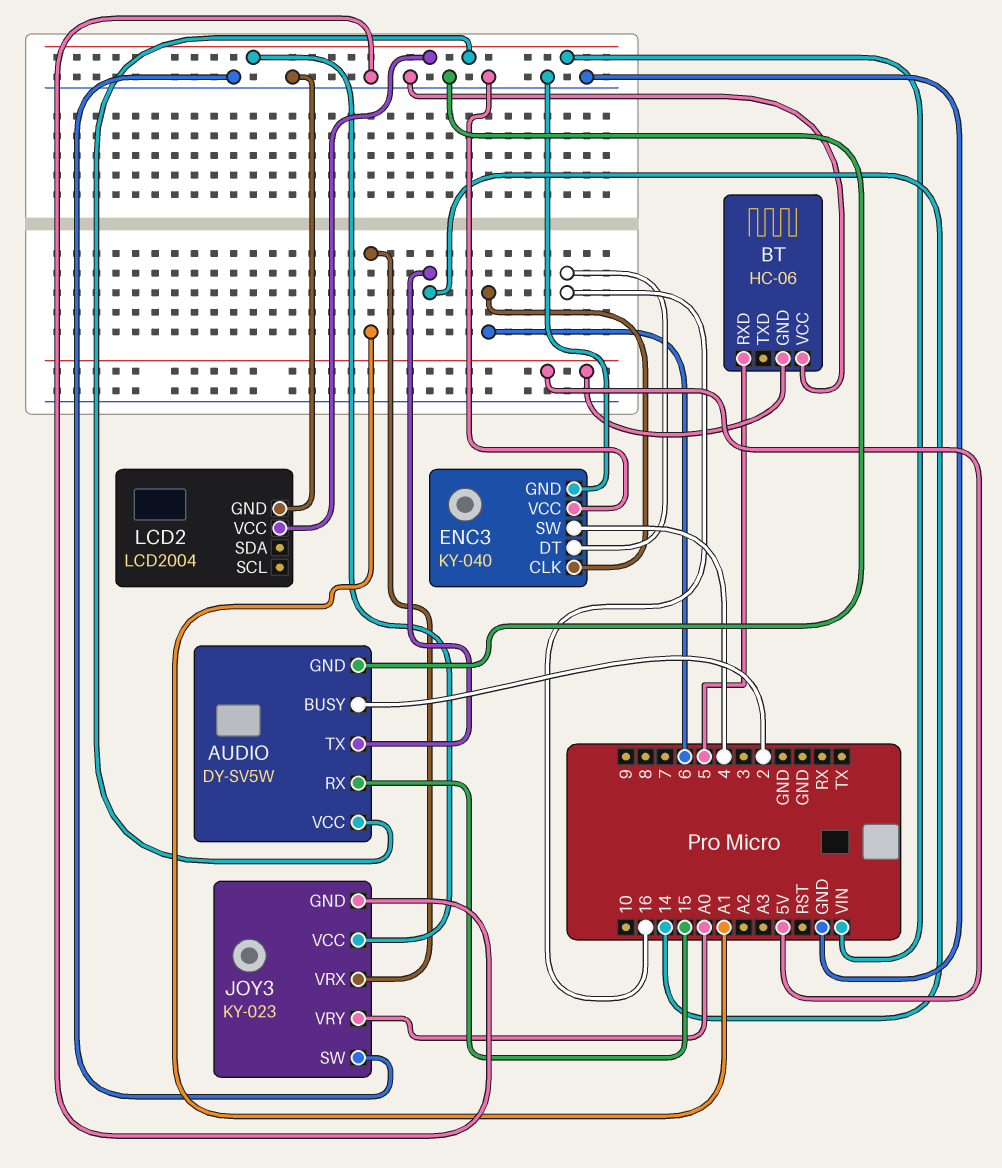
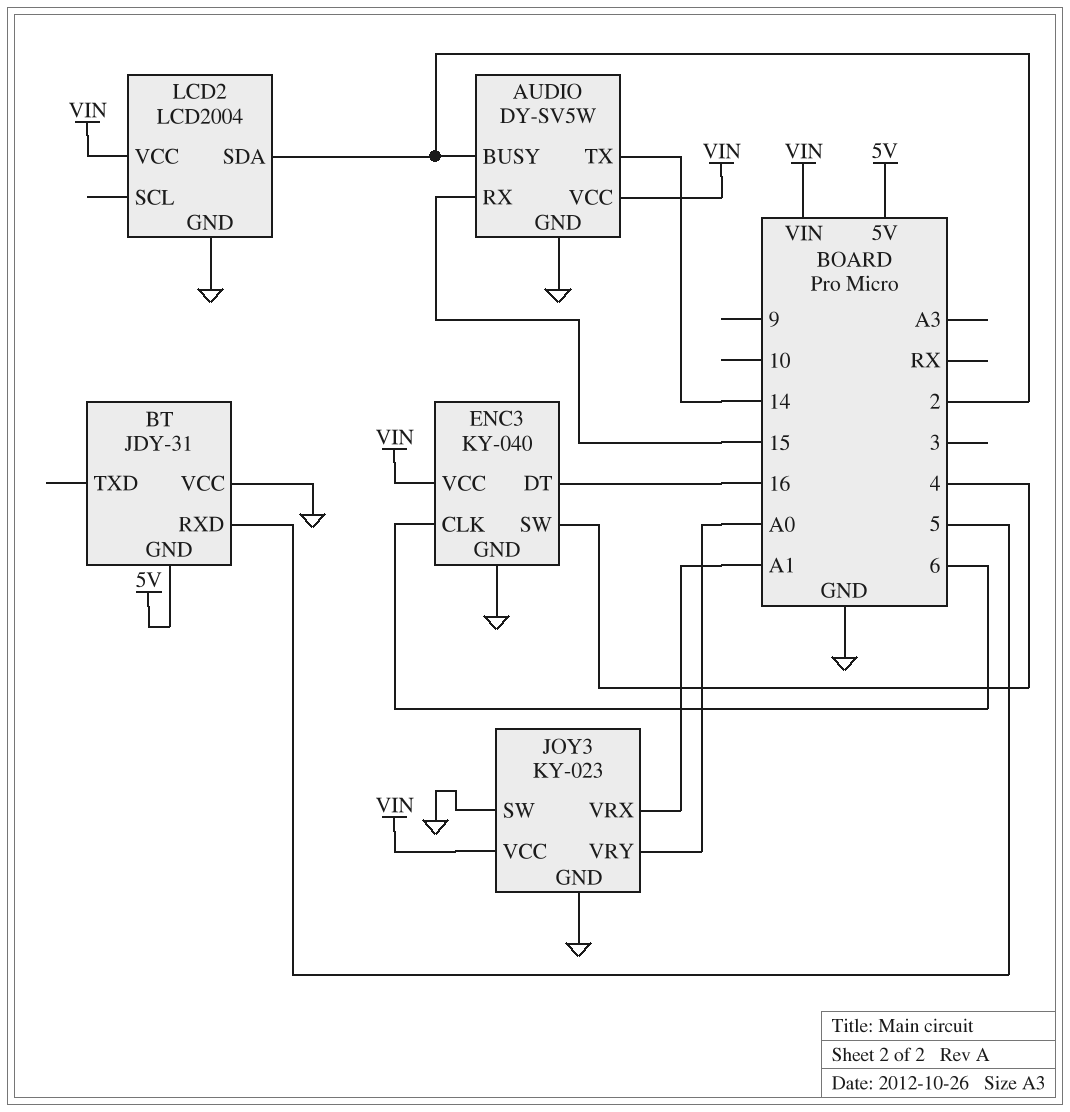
BT: HC-06 -> JDY-31
ENC3 pin VCC: GND -> VIN
LCD2 pin SDA: none -> 2

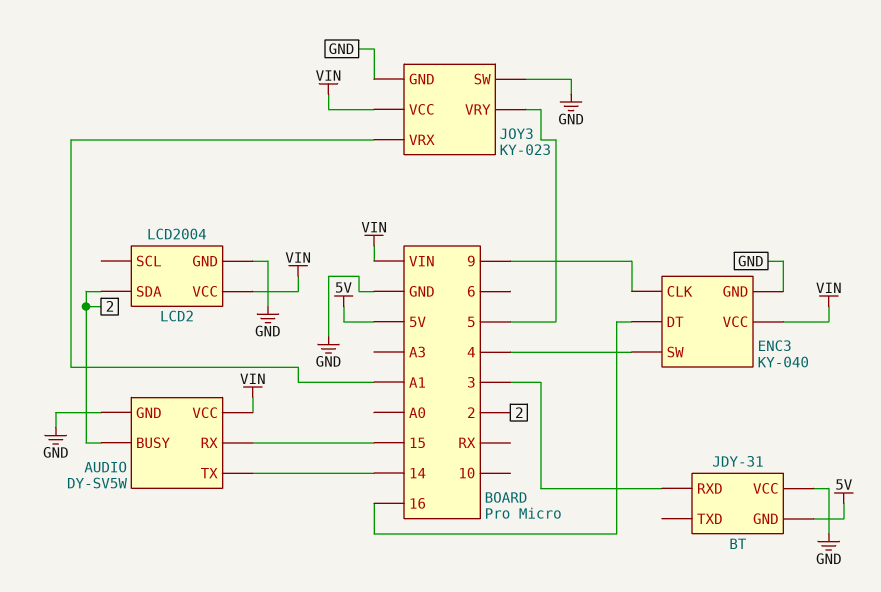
BT pin RXD: 5 -> 3
ENC3 pin CLK: 6 -> 9
JOY3 pin VRY: A0 -> 5

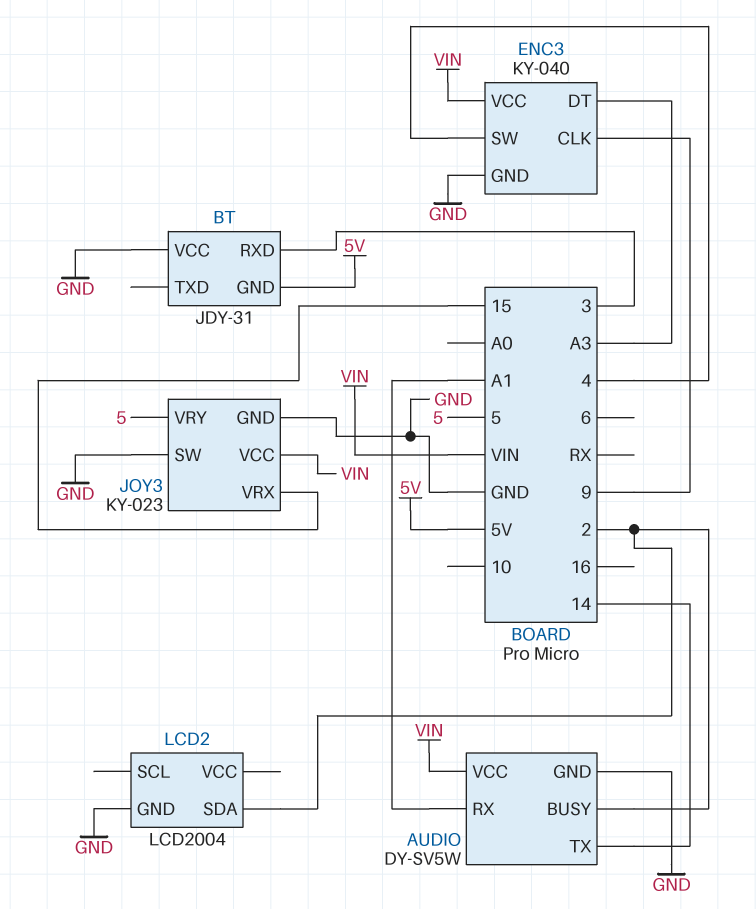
AUDIO pin RX: 15 -> A1
ENC3 pin DT: 16 -> A3
JOY3 pin VRX: A1 -> 15
LCD2 pin VCC: VIN -> none

